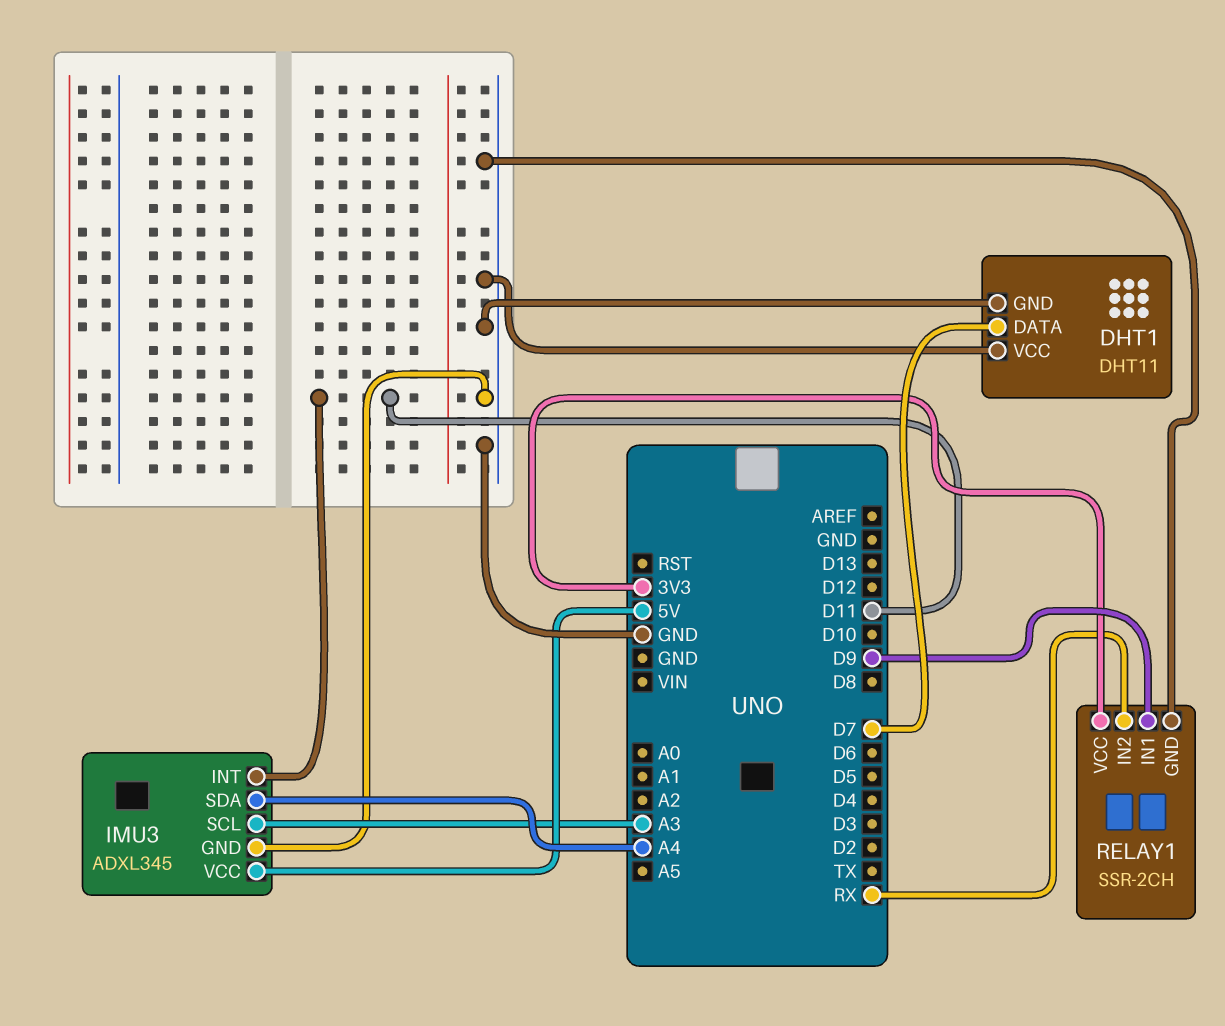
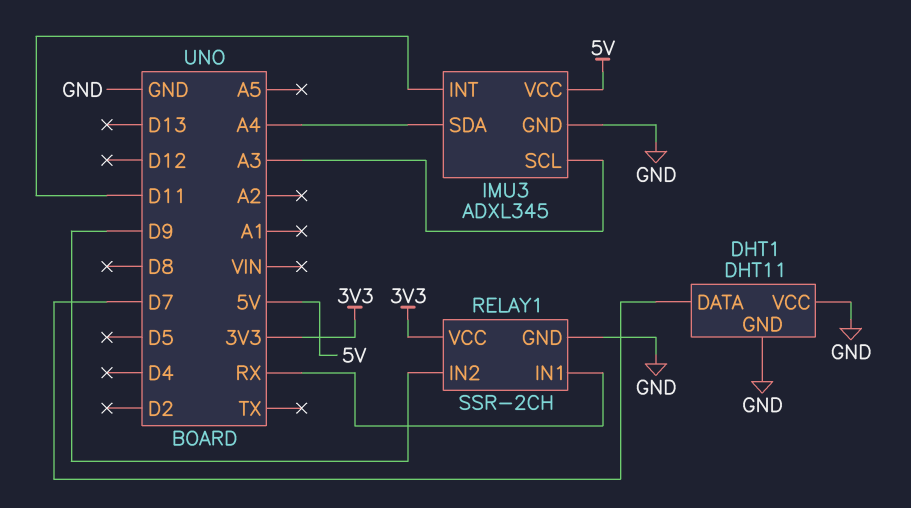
RELAY1 pin IN1: D9 -> RX
RELAY1 pin IN2: RX -> D9

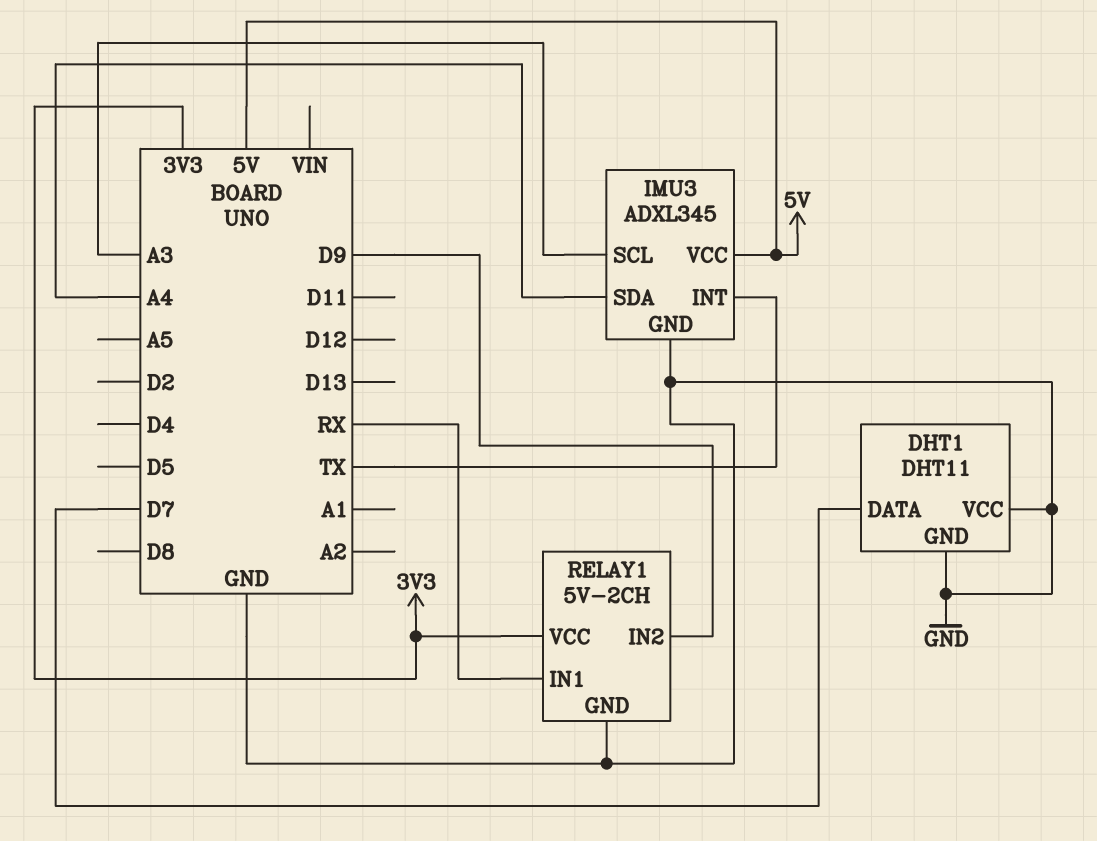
IMU3 pin INT: D11 -> TX
RELAY1: SSR-2CH -> 5V-2CH

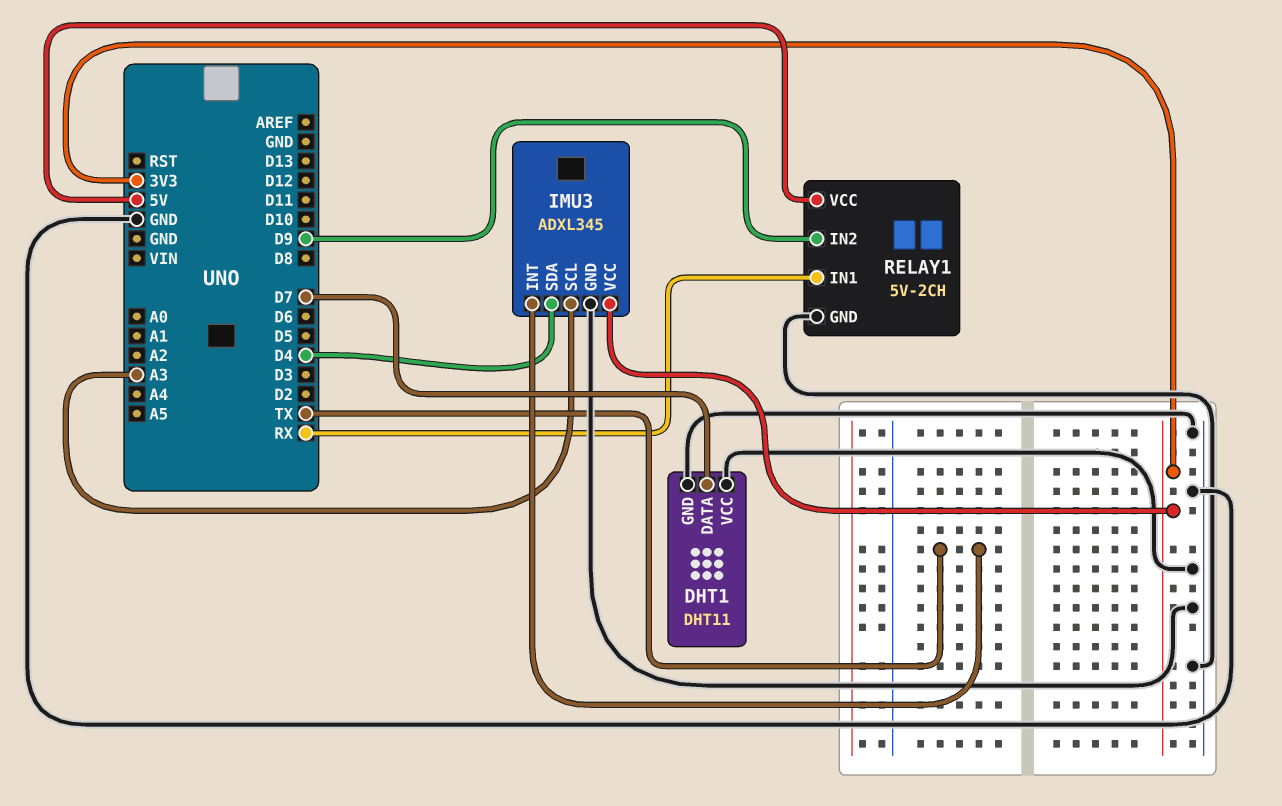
IMU3 pin SDA: A4 -> D4
IMU3 pin VCC: 5V -> 3V3
RELAY1 pin VCC: 3V3 -> 5V

